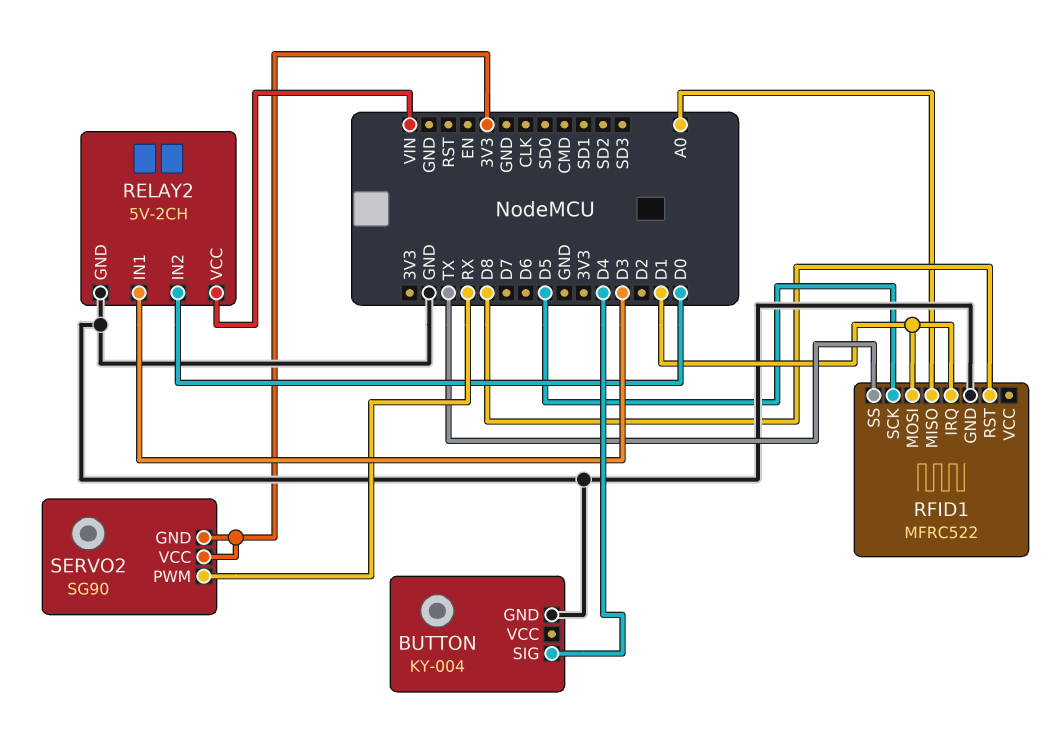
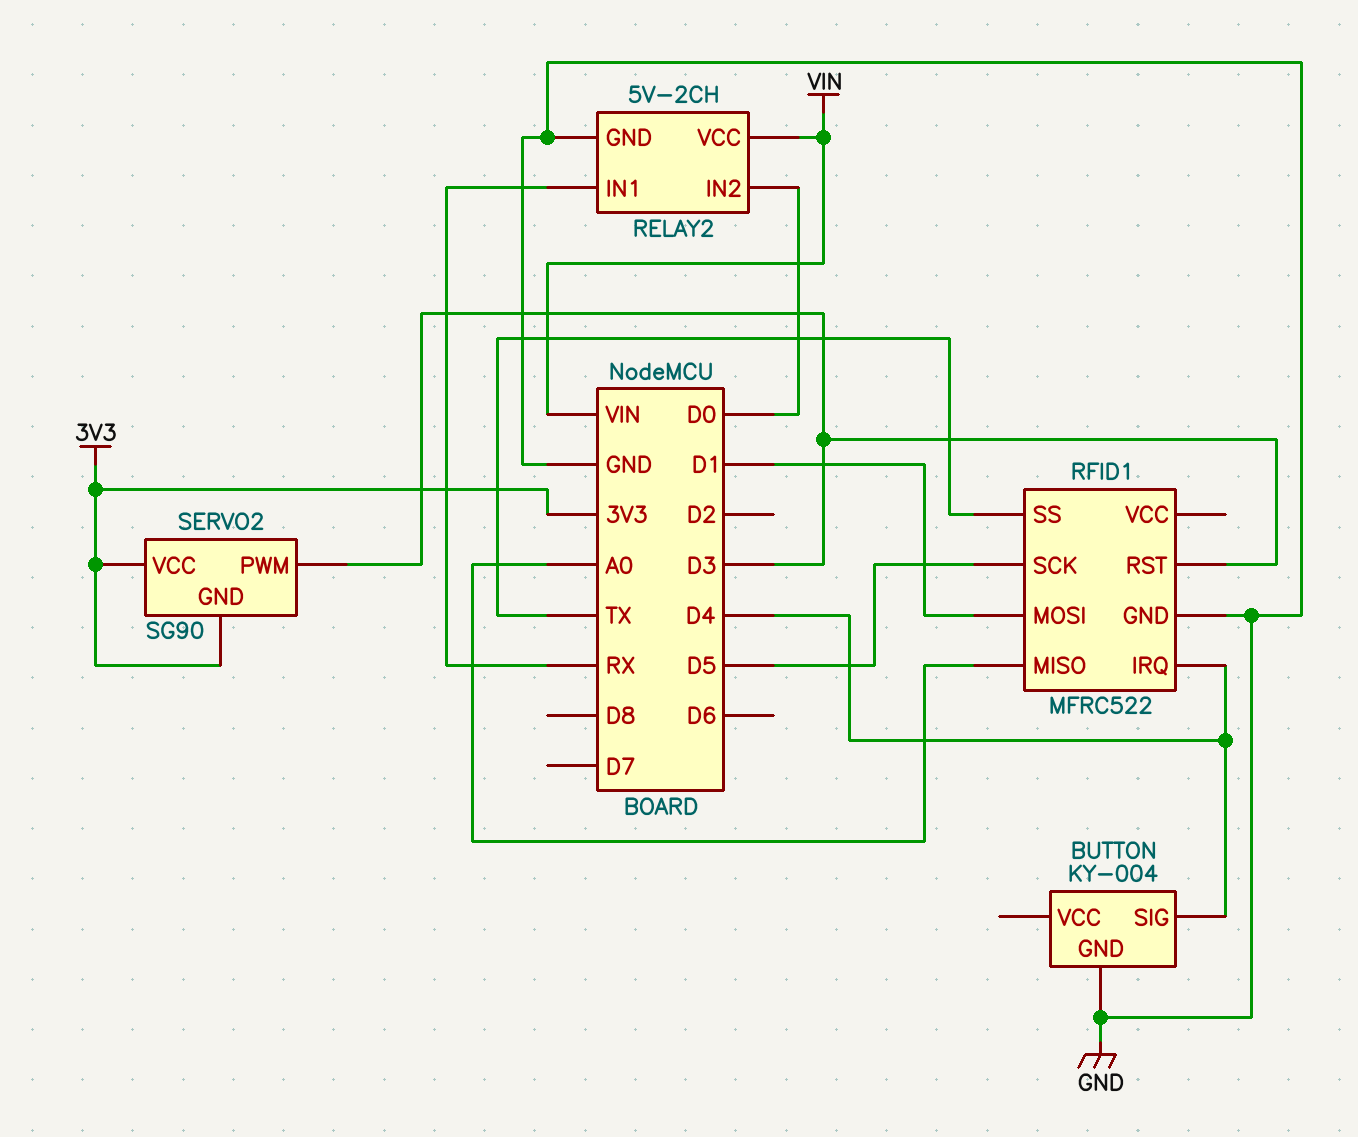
RELAY2 pin IN1: D3 -> RX
RFID1 pin IRQ: D1 -> D4
RFID1 pin RST: D8 -> D3
SERVO2 pin PWM: RX -> D3

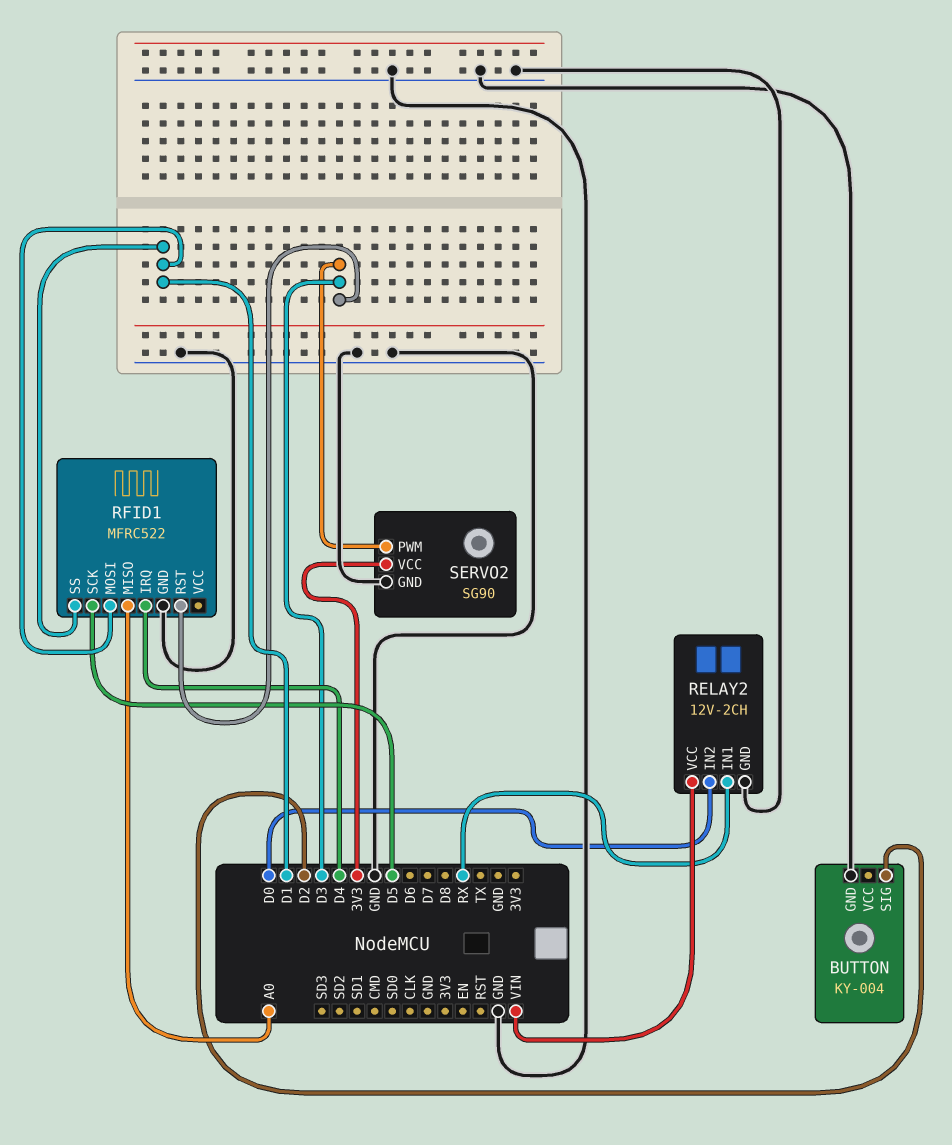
BUTTON pin SIG: D4 -> D2
RELAY2: 5V-2CH -> 12V-2CH
RFID1 pin SS: TX -> D1
SERVO2 pin GND: 3V3 -> GND

